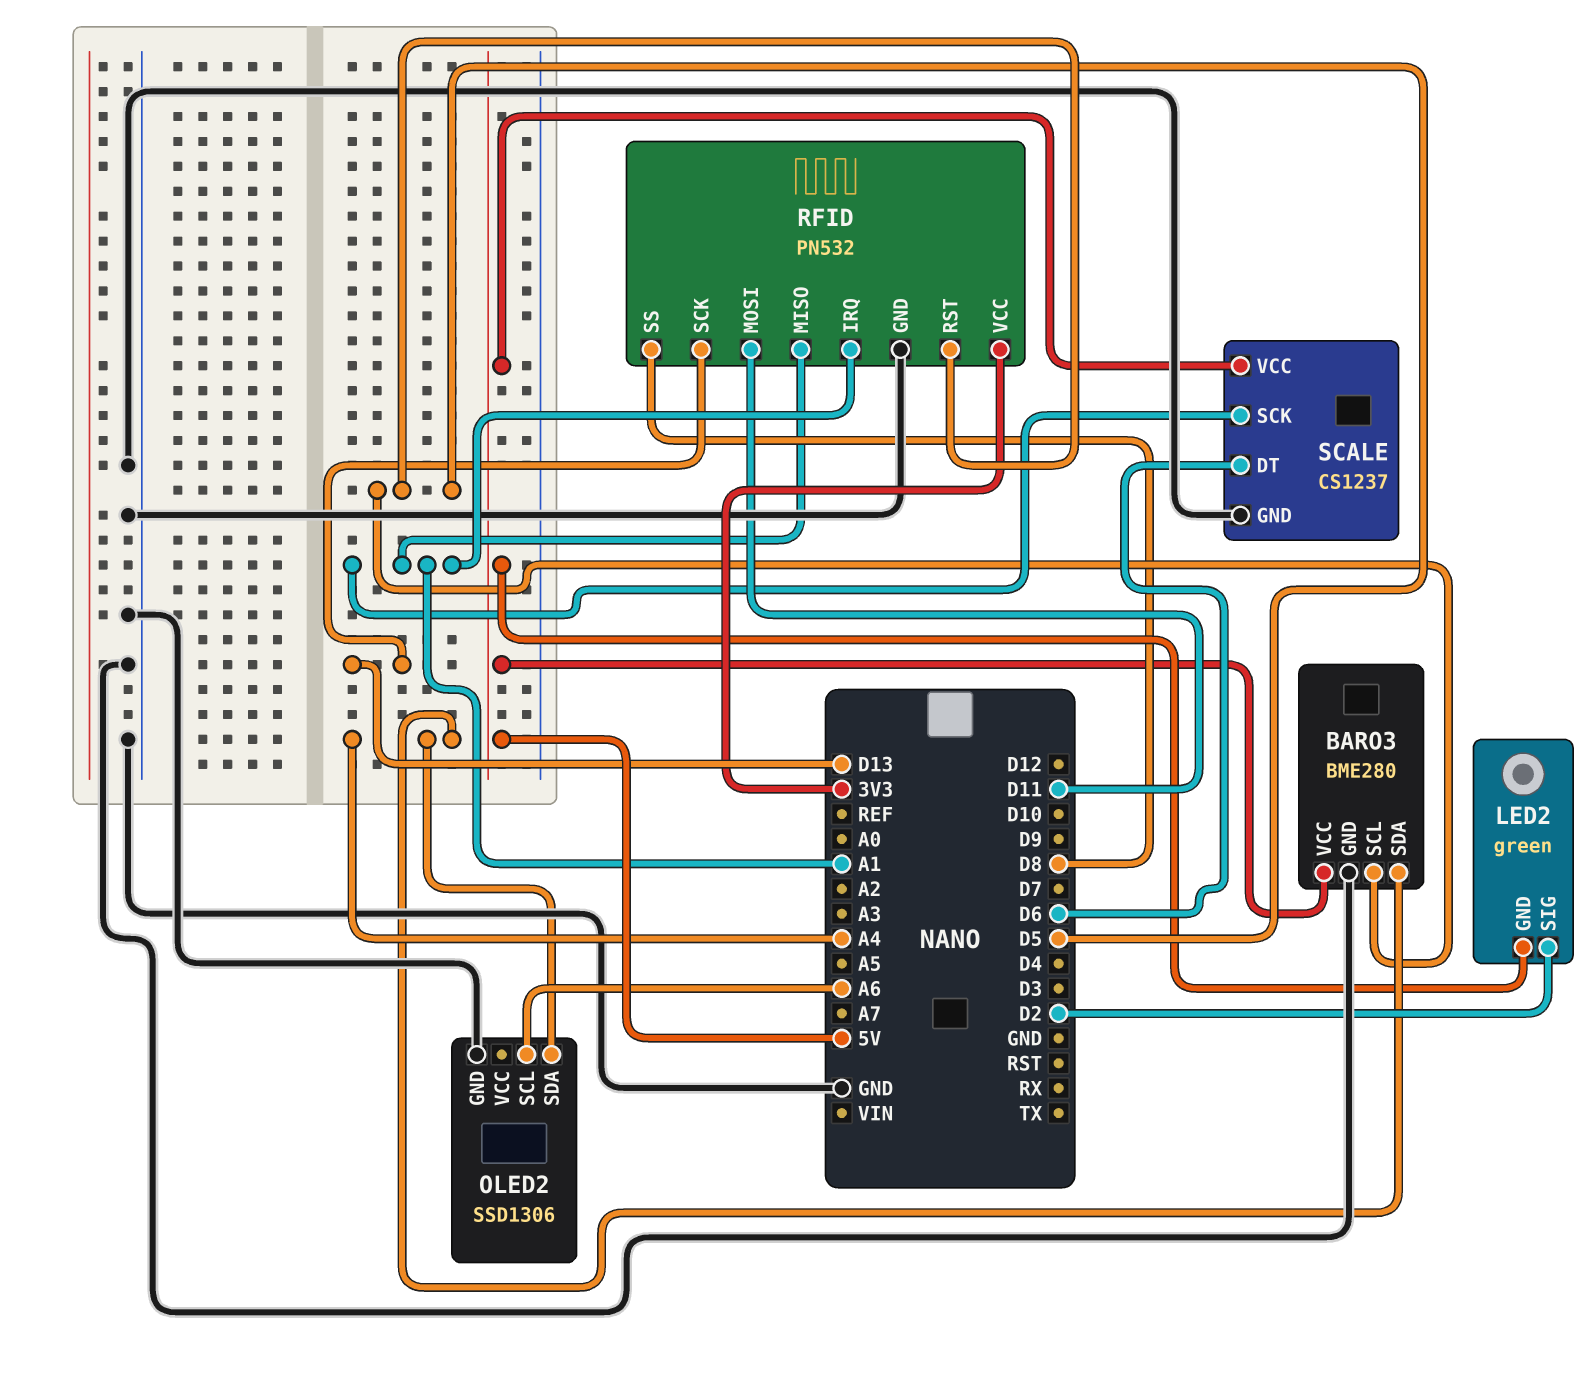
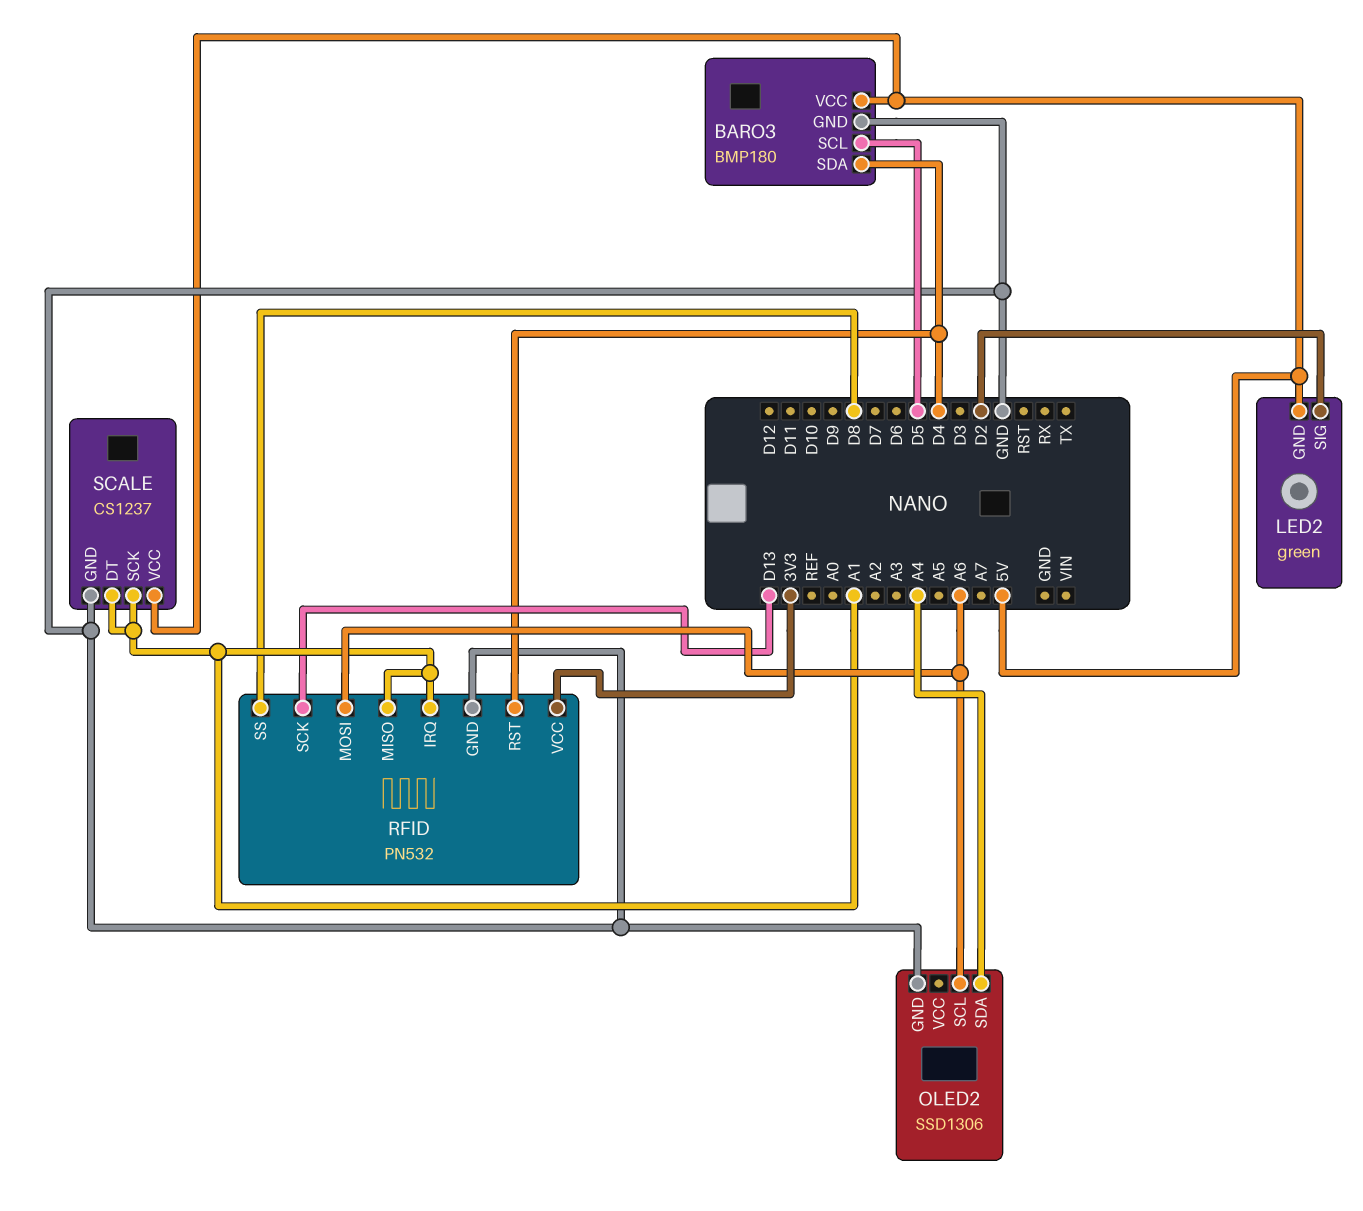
BARO3: BME280 -> BMP180
BARO3 pin SDA: A4 -> D4
RFID pin MOSI: D11 -> A6
RFID pin RST: D5 -> D4
SCALE pin DT: D6 -> A1

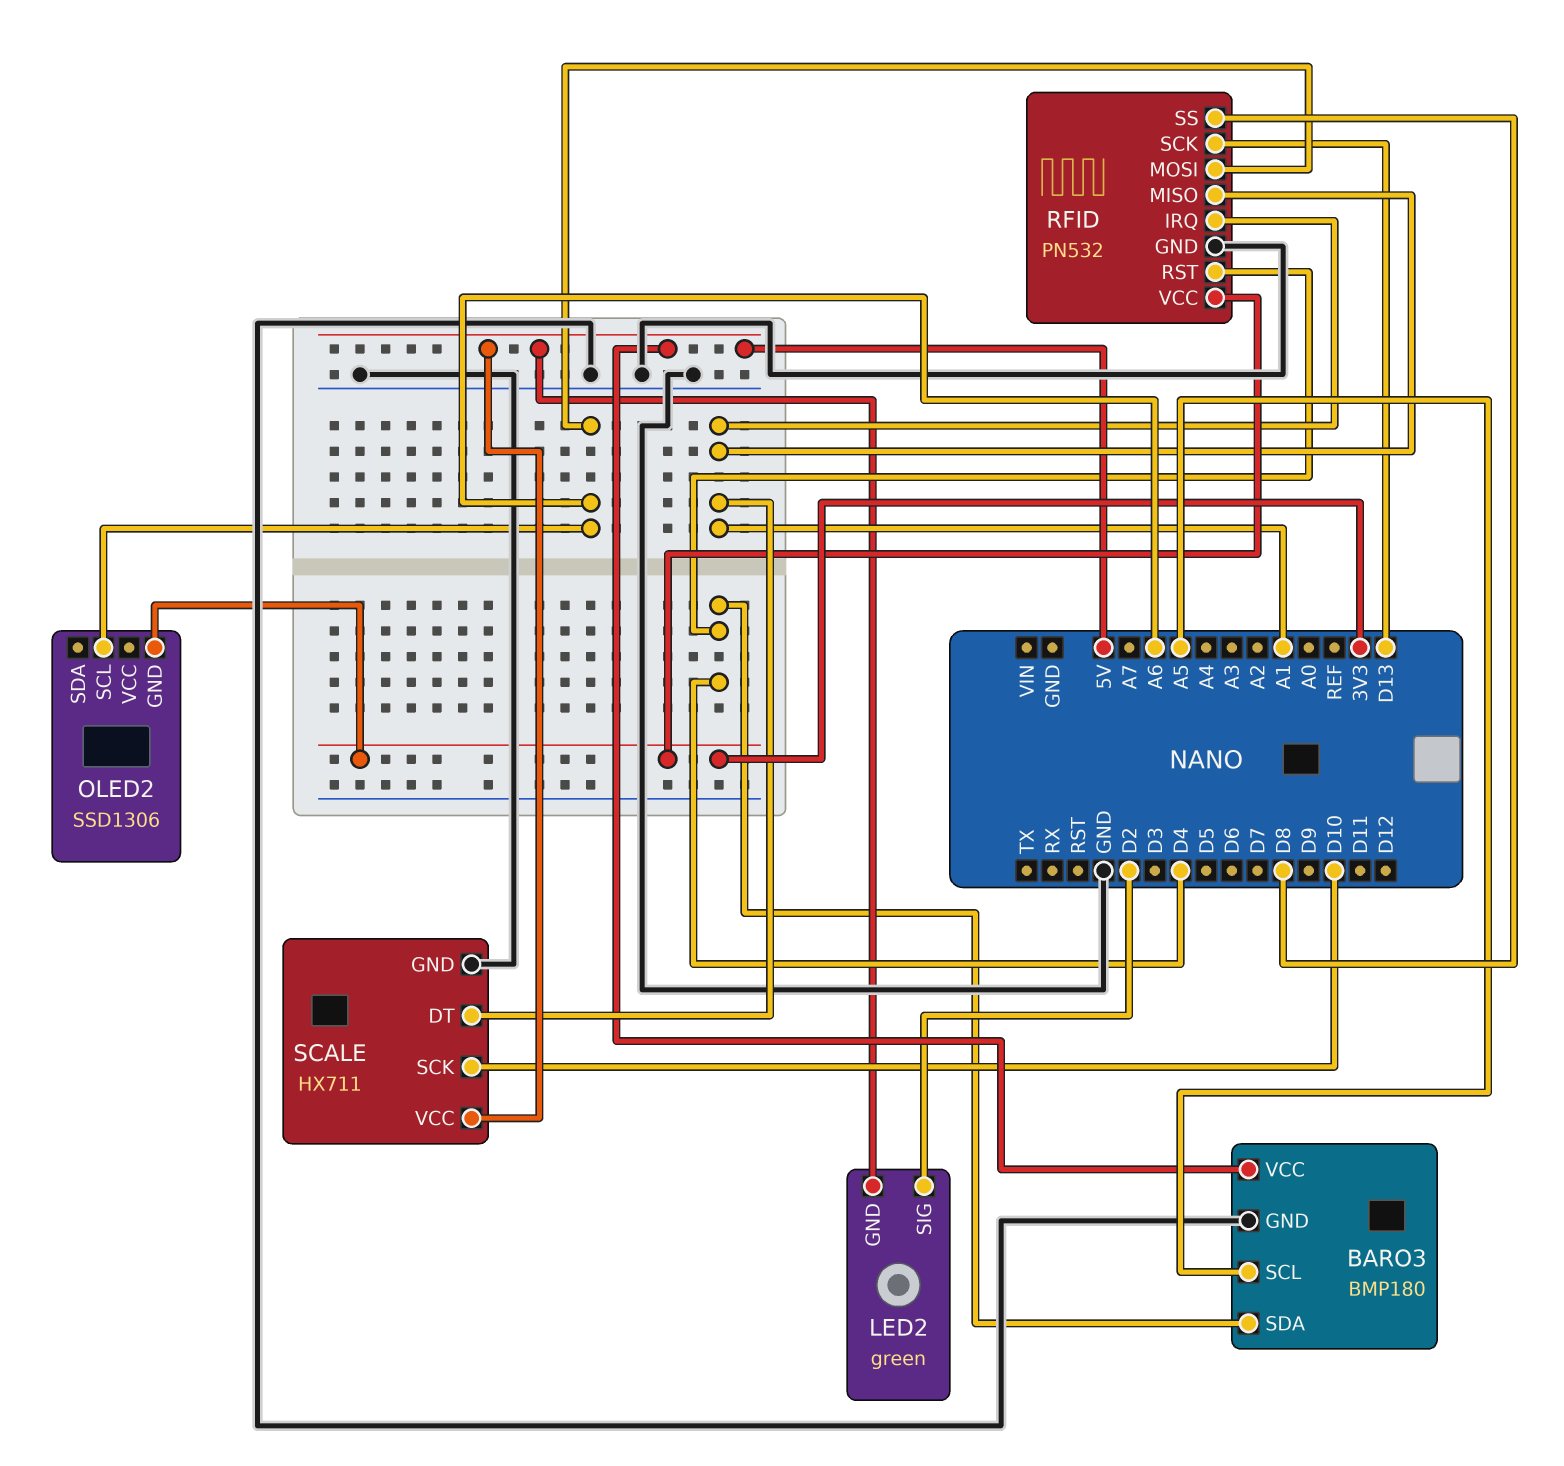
BARO3 pin SCL: D5 -> A5
OLED2 pin GND: GND -> 3V3
OLED2 pin SDA: A4 -> none
SCALE: CS1237 -> HX711
SCALE pin SCK: A1 -> D10

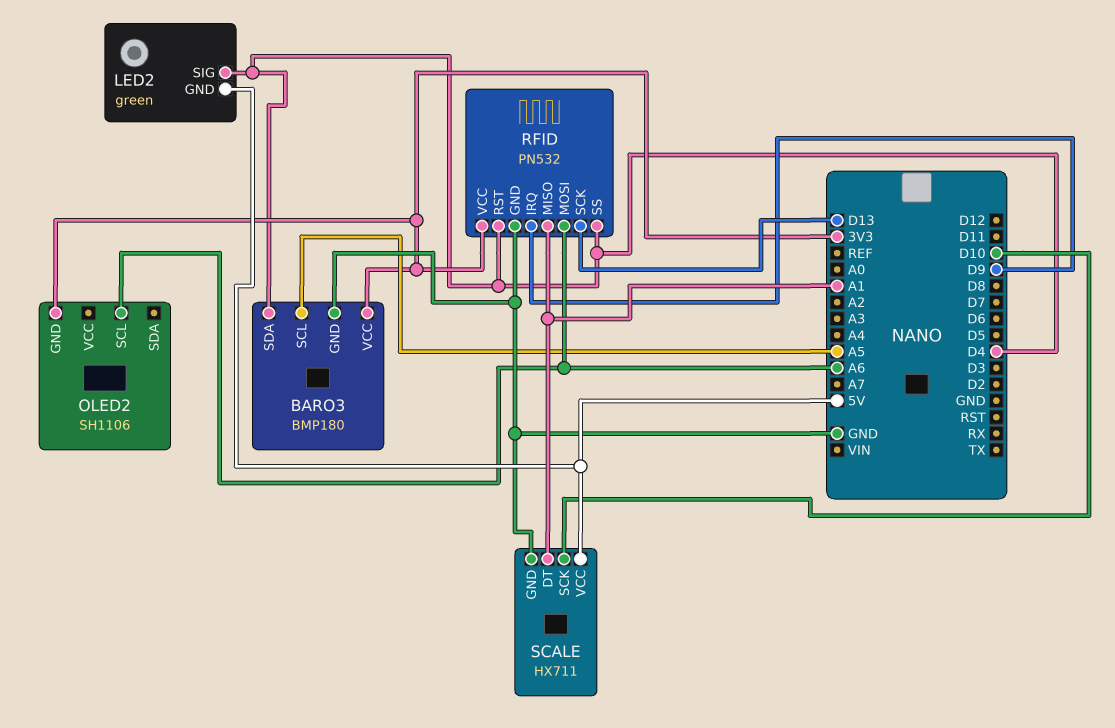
BARO3 pin VCC: 5V -> 3V3
LED2 pin SIG: D2 -> D4
OLED2: SSD1306 -> SH1106
RFID pin IRQ: A1 -> D9
RFID pin SS: D8 -> D4

